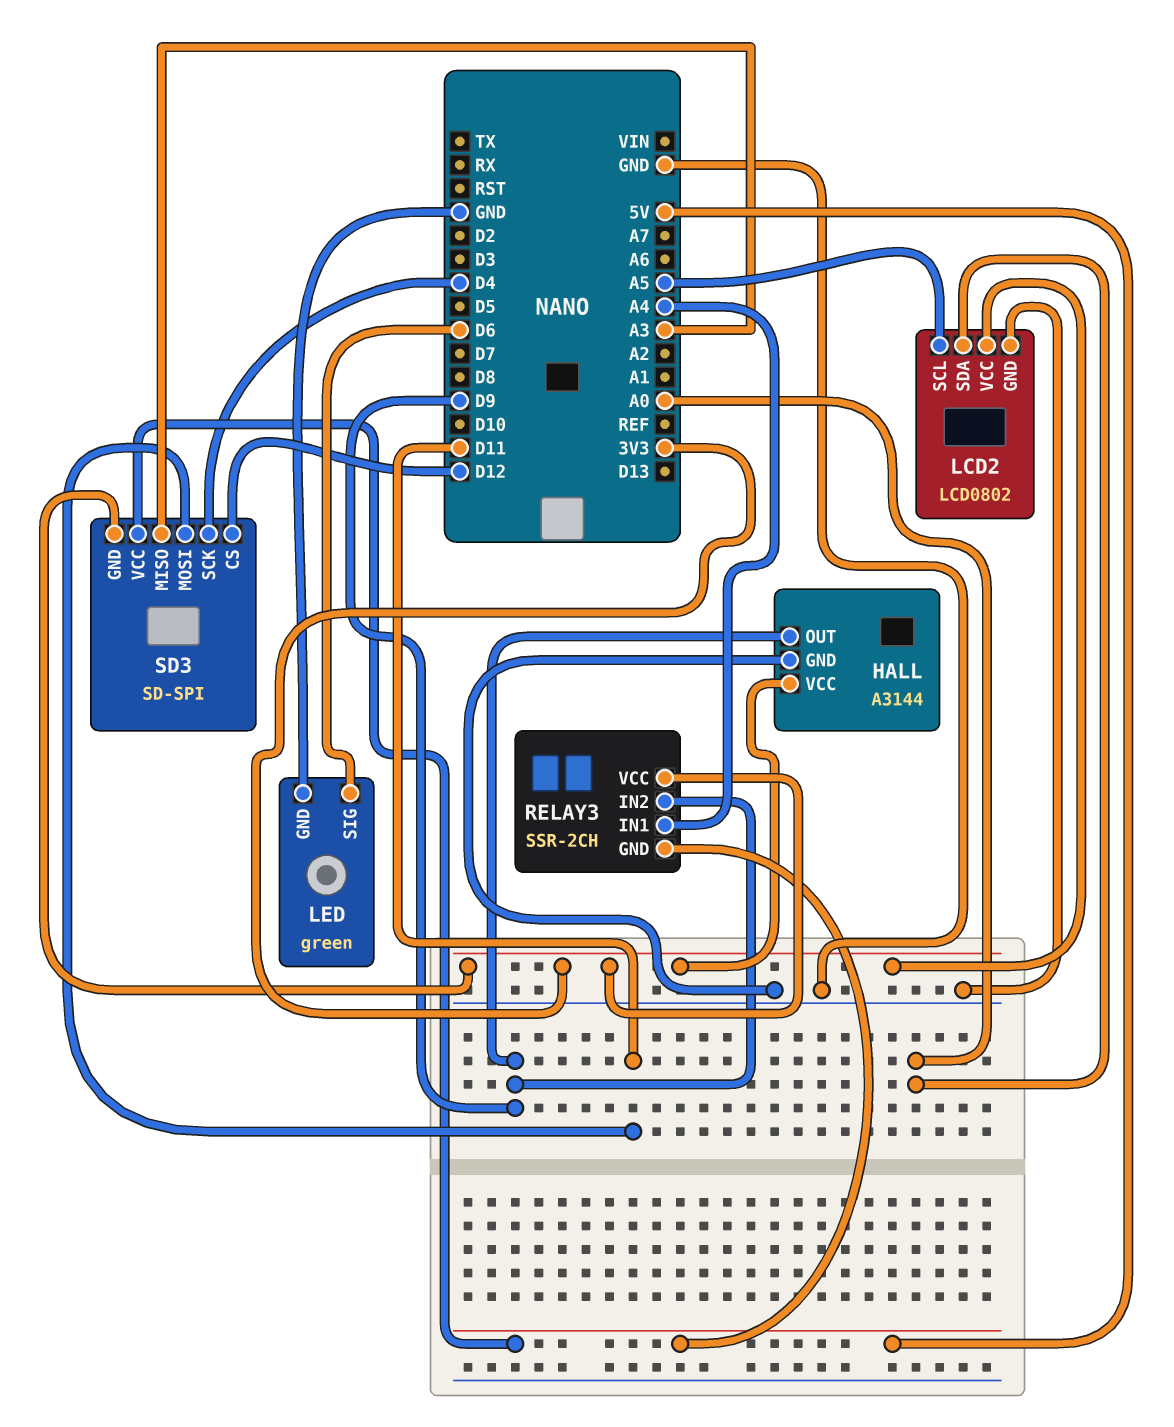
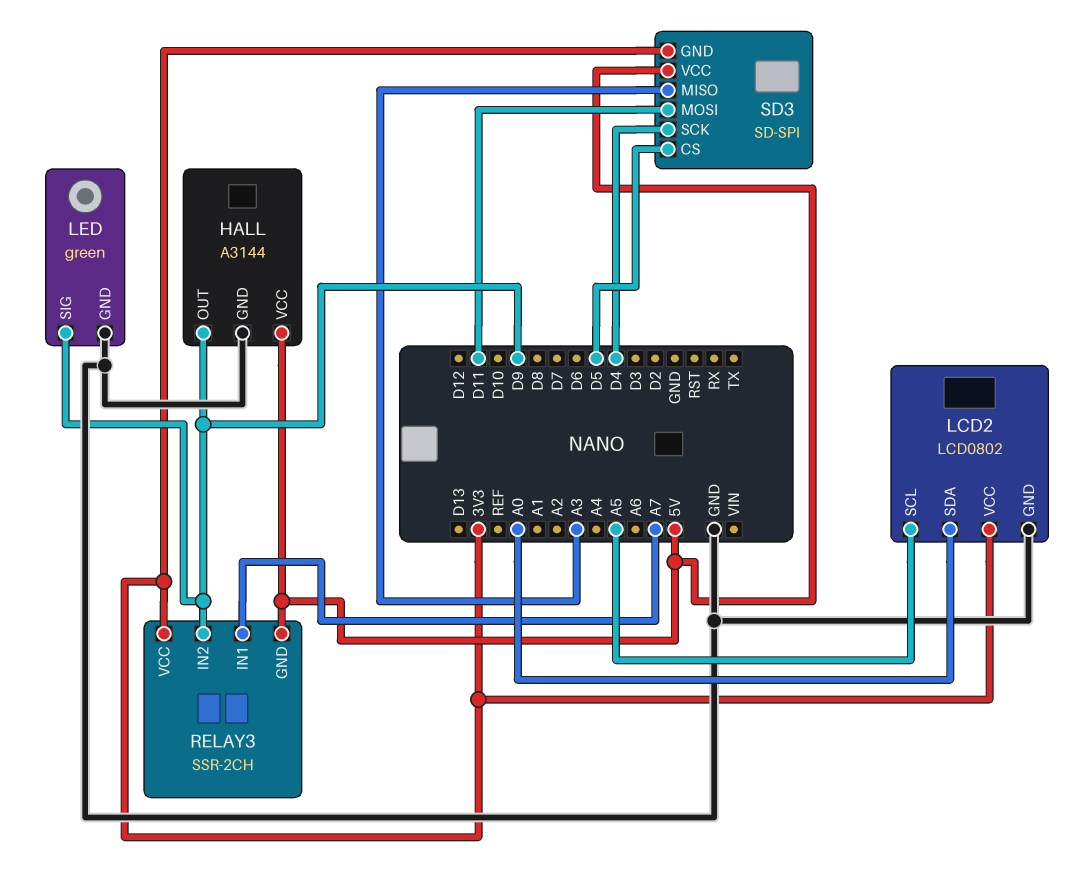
HALL pin VCC: 3V3 -> 5V
LED pin SIG: D6 -> D9
RELAY3 pin IN1: A4 -> A7
SD3 pin CS: D12 -> D5

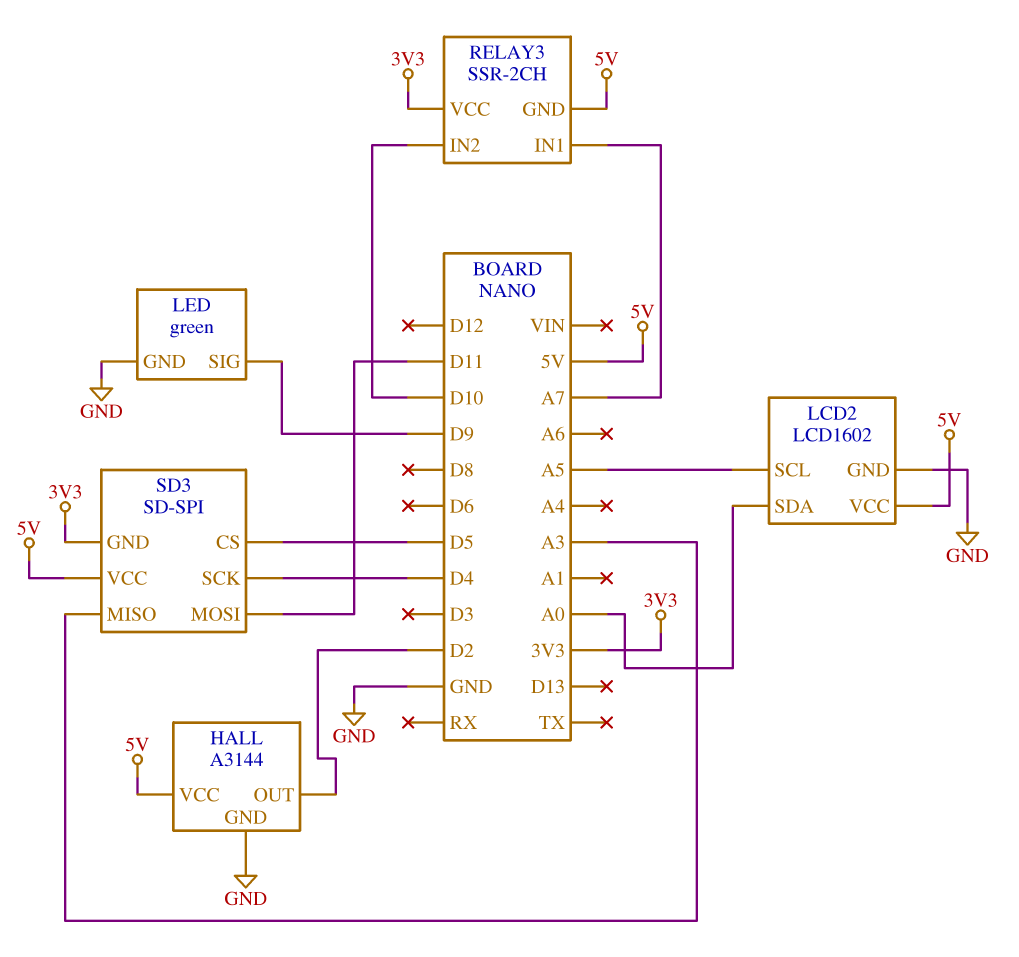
HALL pin OUT: D9 -> D2
LCD2: LCD0802 -> LCD1602
LCD2 pin VCC: 3V3 -> 5V
RELAY3 pin IN2: D9 -> D10

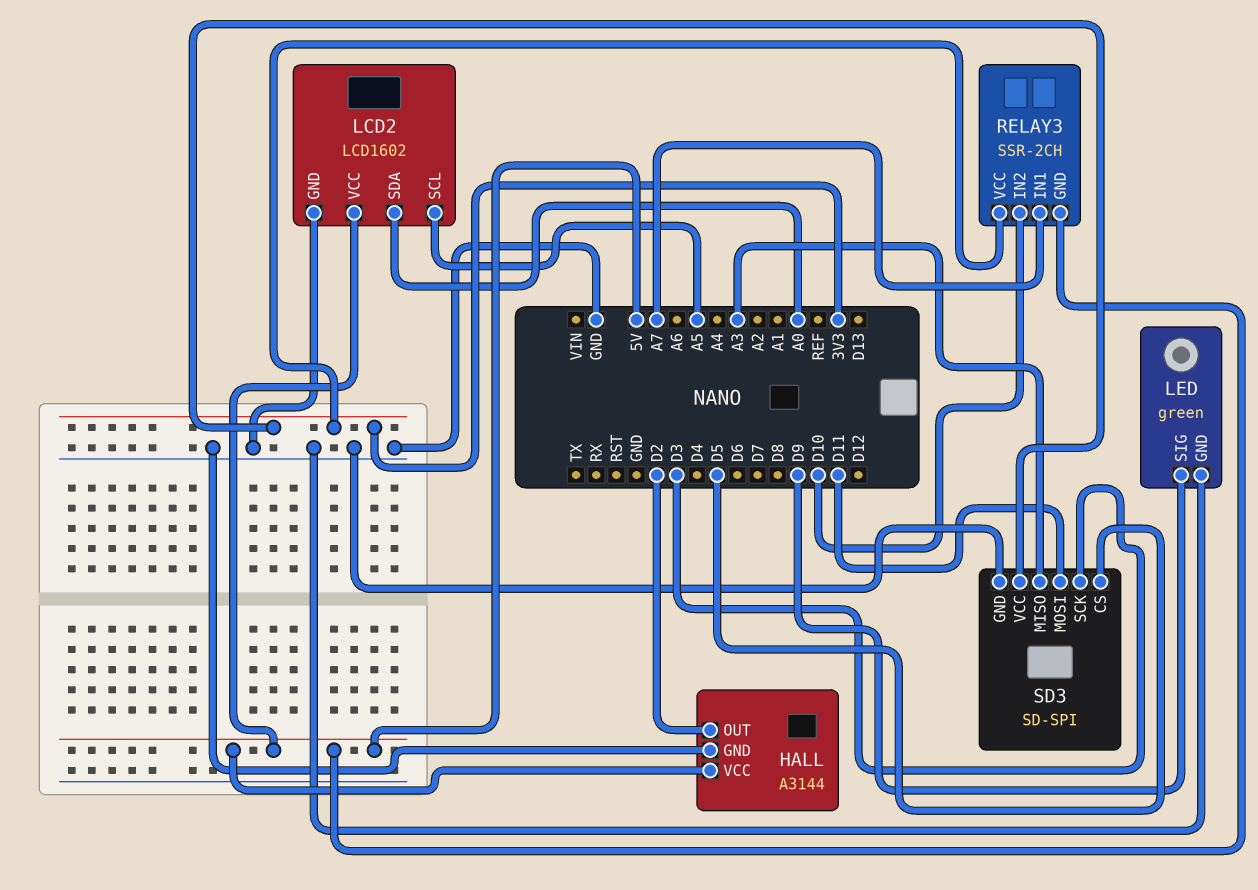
SD3 pin GND: 3V3 -> GND
SD3 pin SCK: D4 -> D3
SD3 pin VCC: 5V -> 3V3

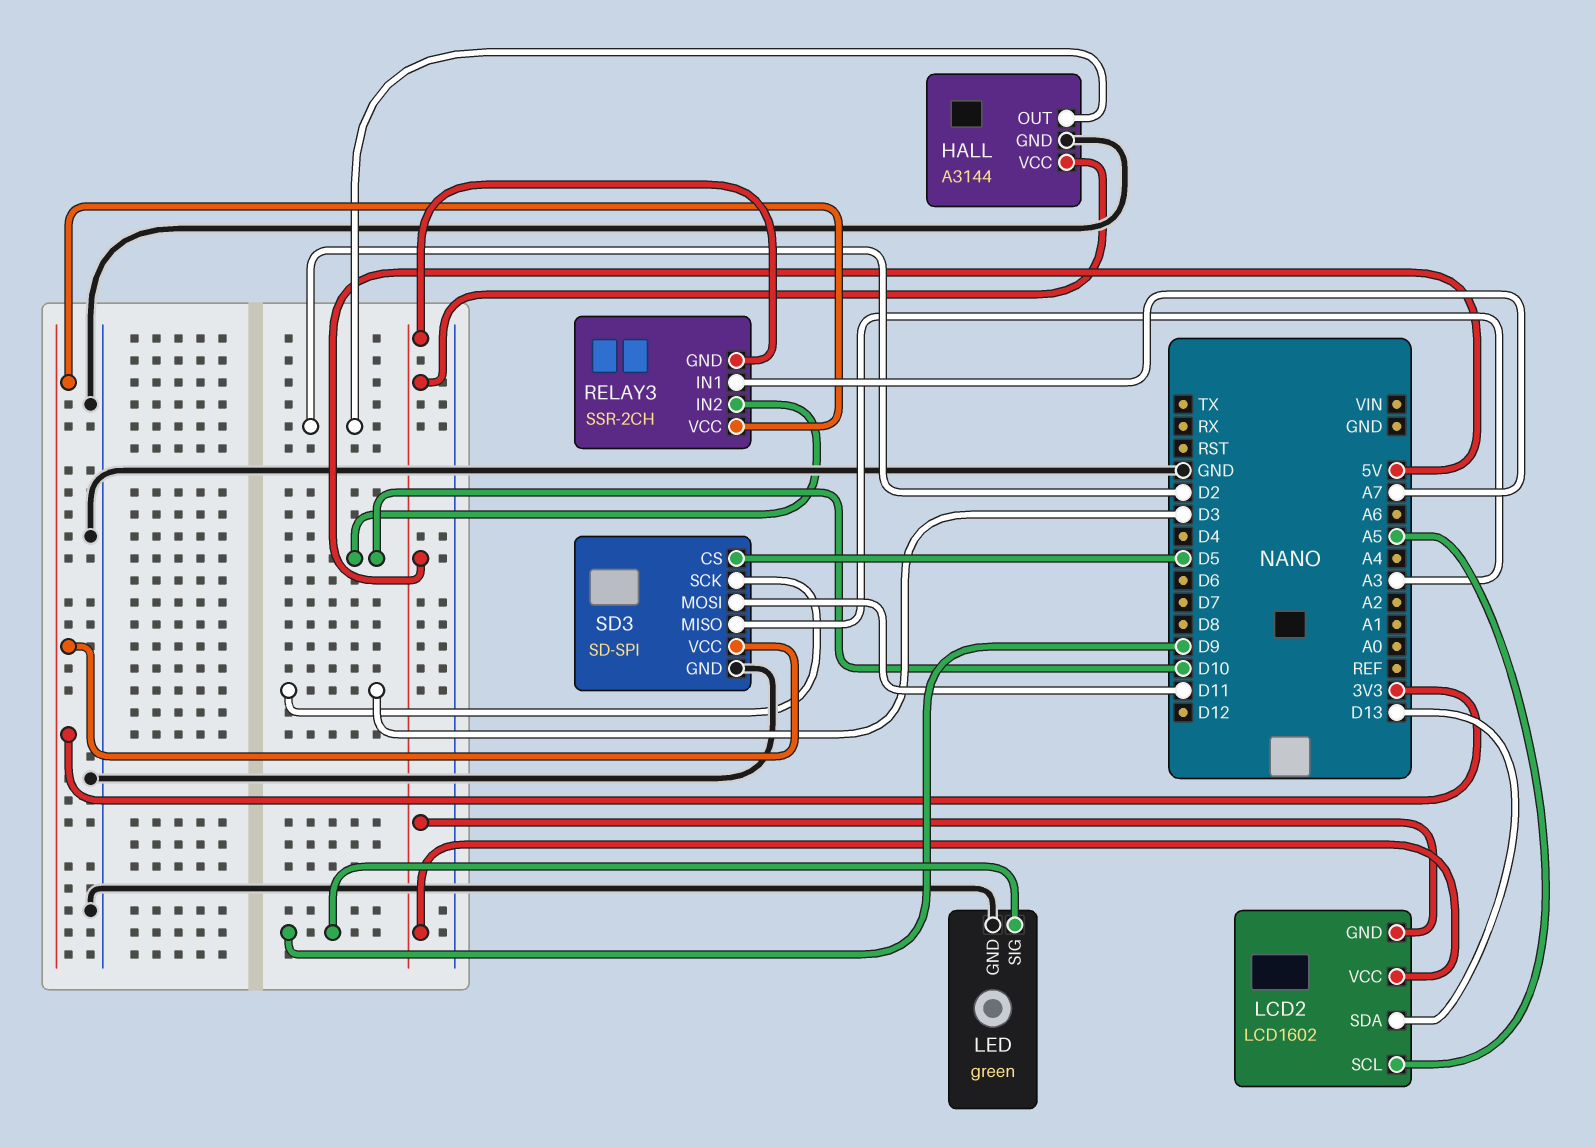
LCD2 pin GND: GND -> 5V
LCD2 pin SDA: A0 -> D13

